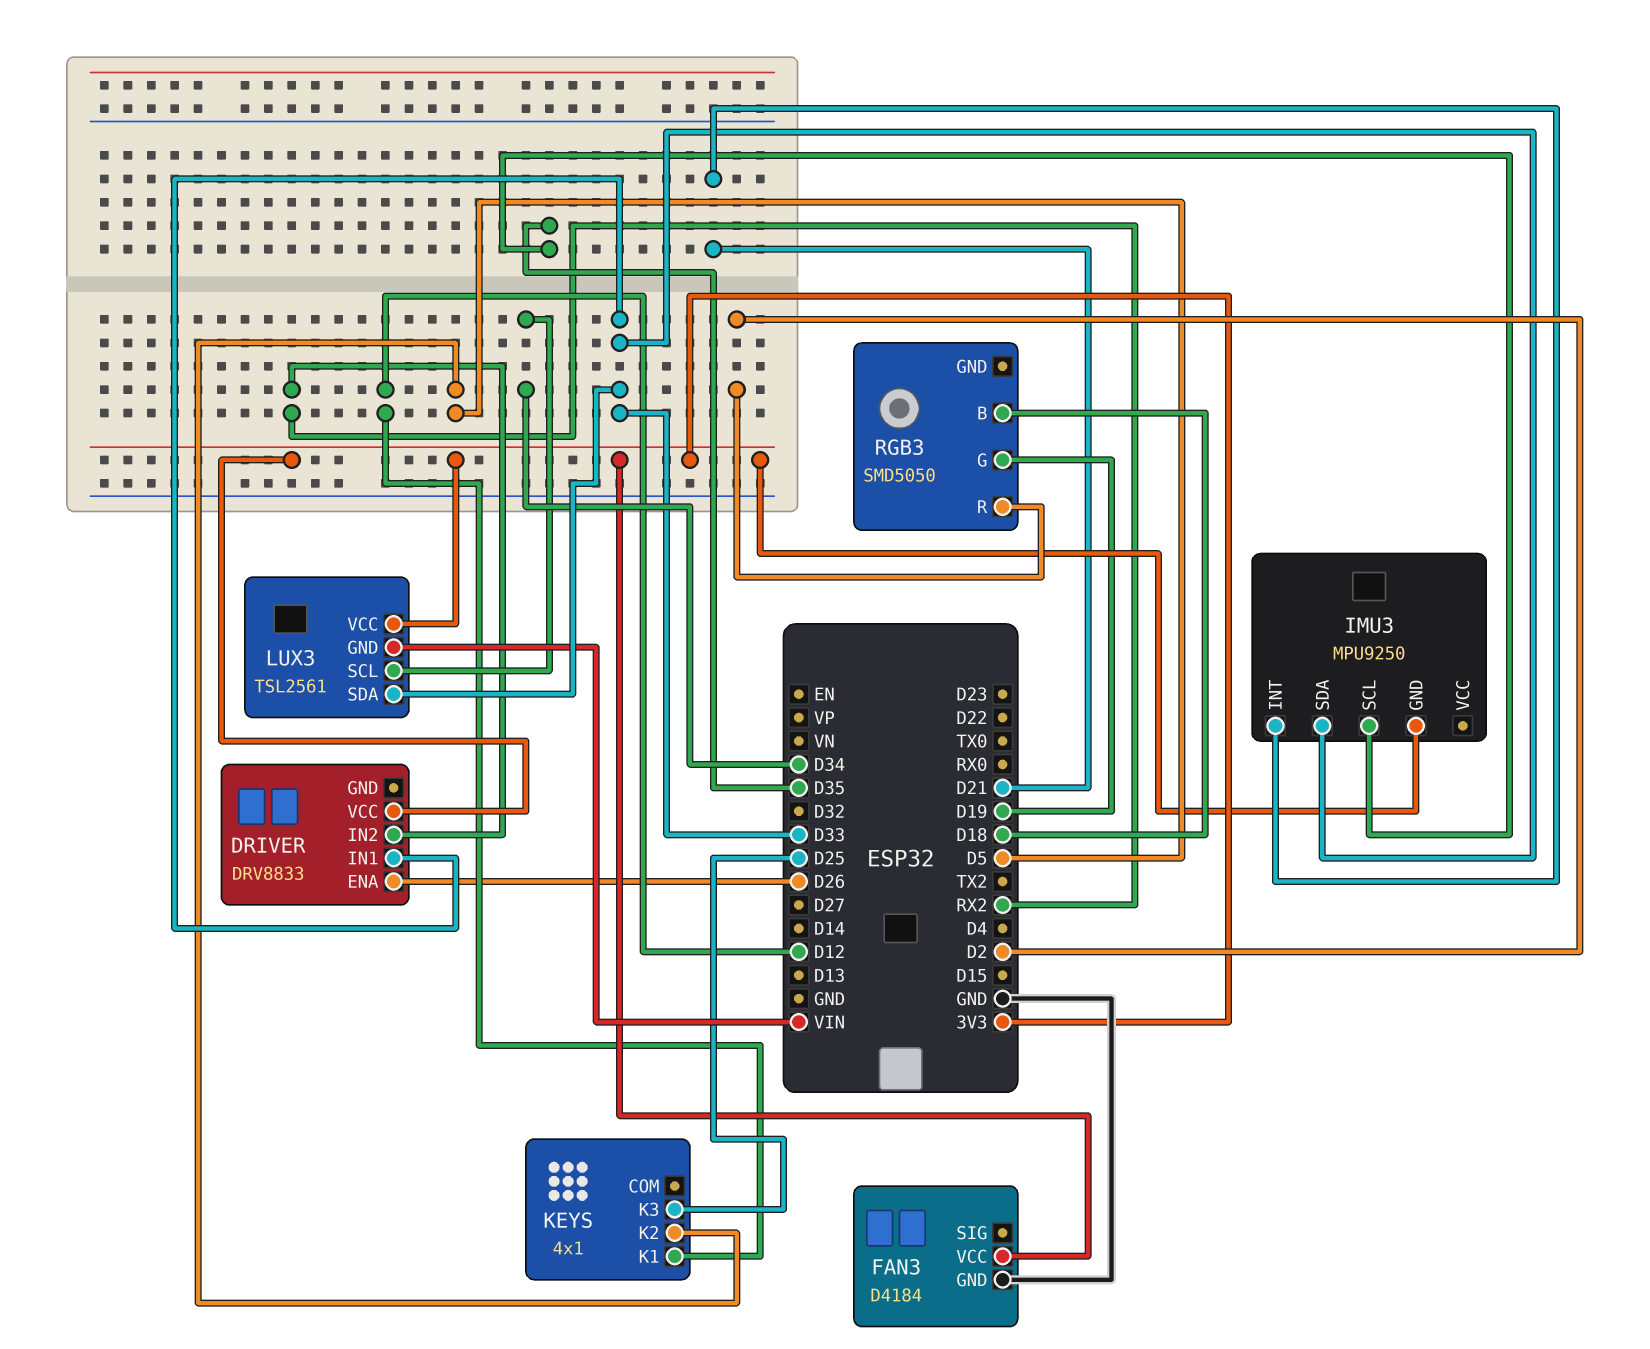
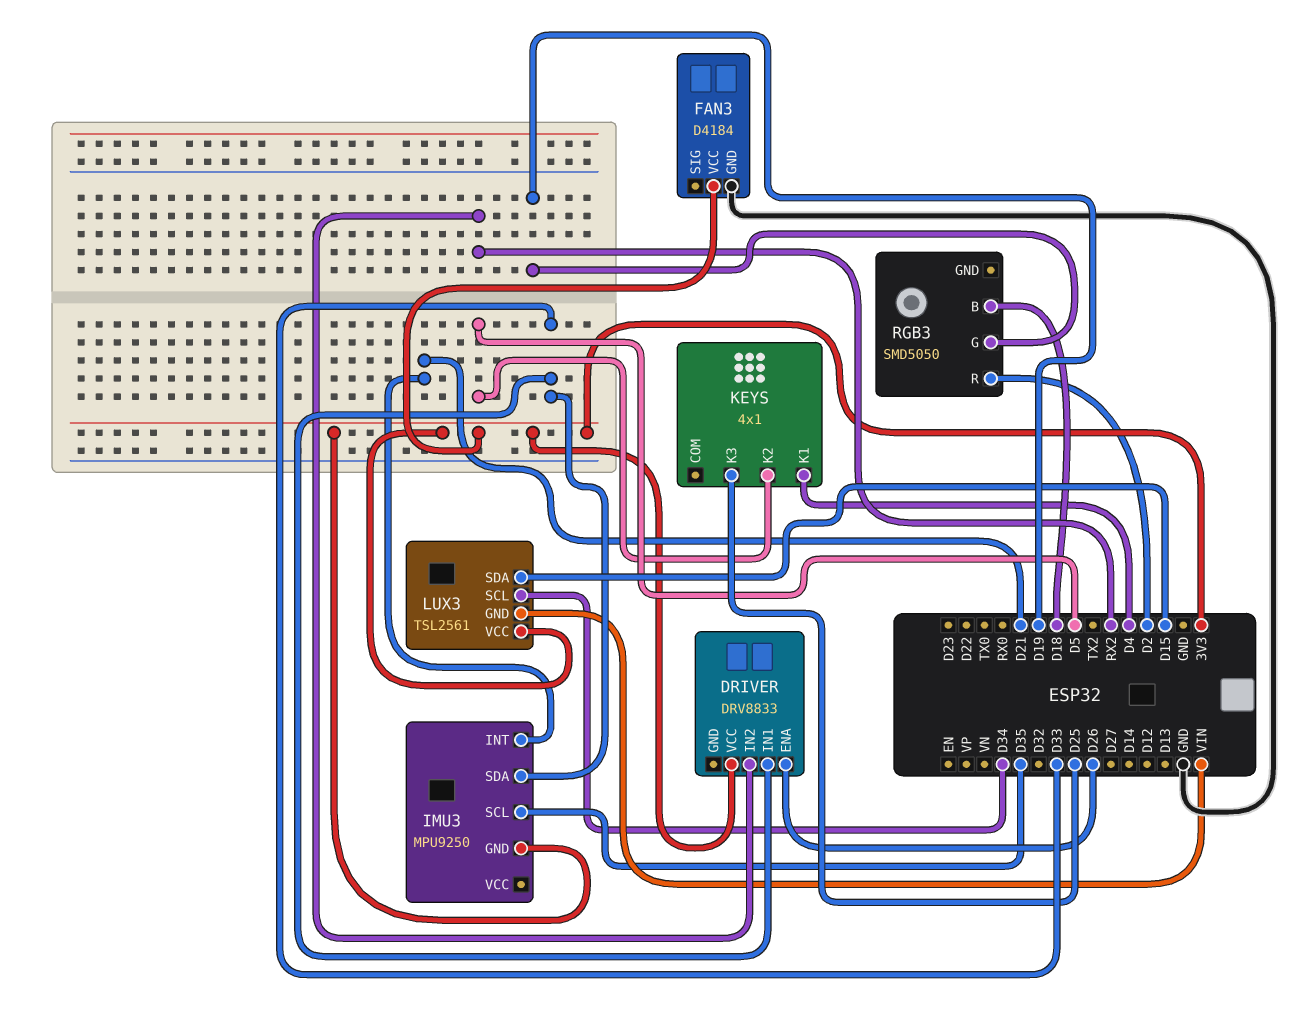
KEYS pin K1: D12 -> D4
LUX3 pin SDA: D33 -> D15

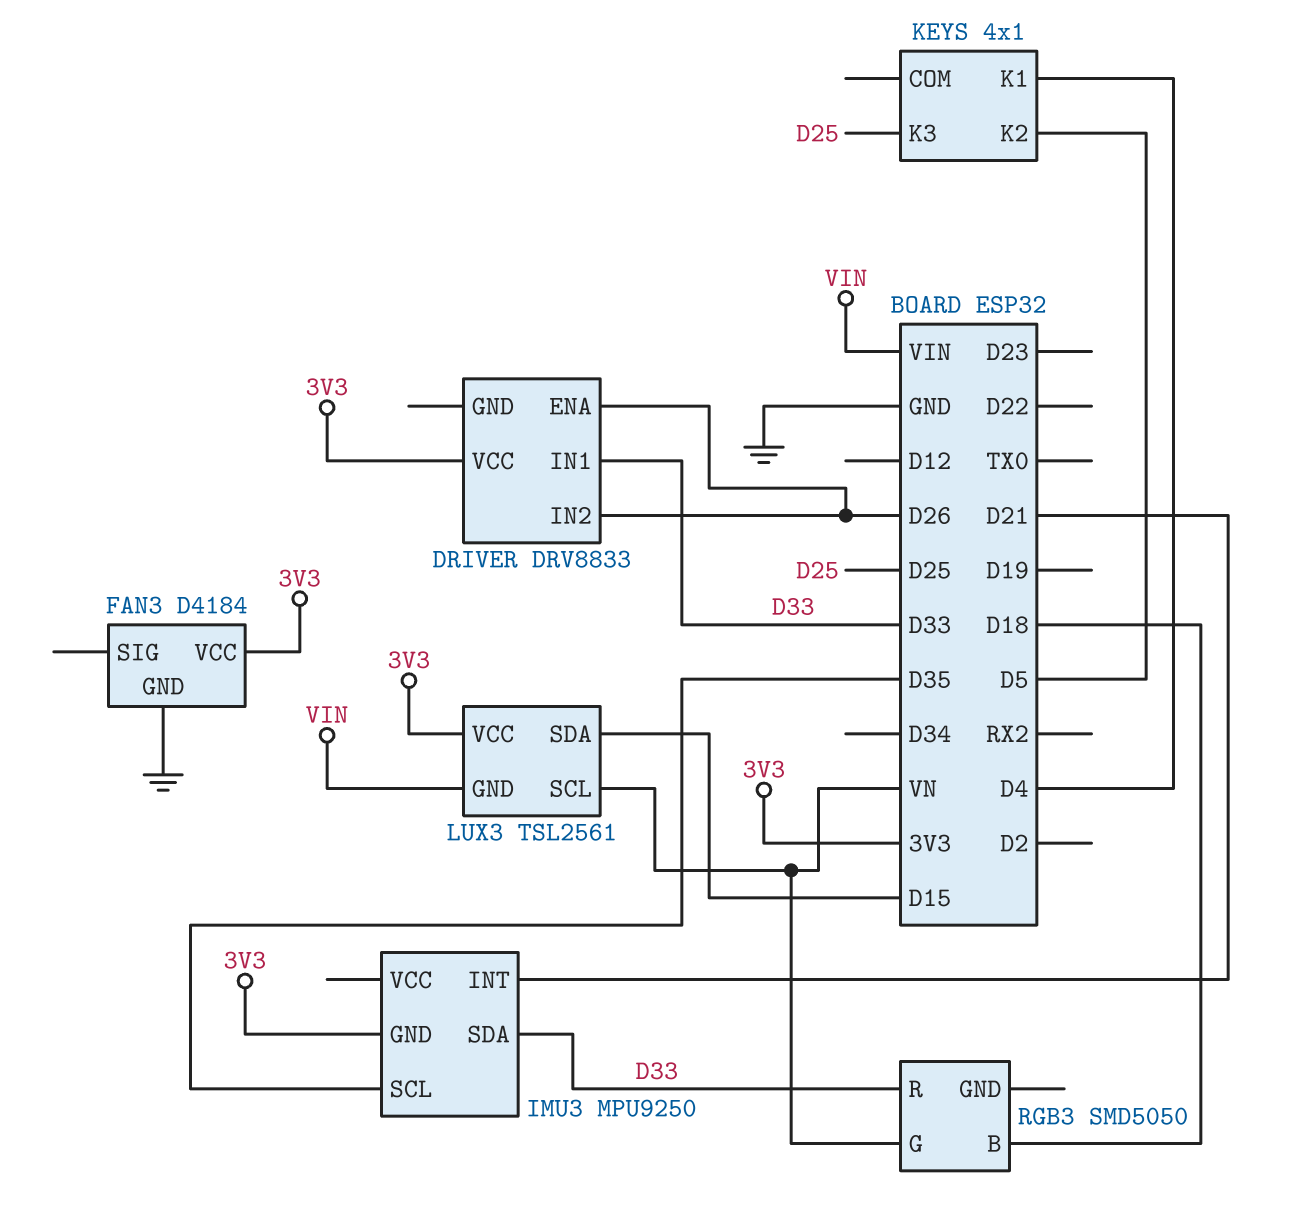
DRIVER pin IN2: RX2 -> D26
LUX3 pin SCL: D34 -> VN
RGB3 pin G: D19 -> VN
RGB3 pin R: D2 -> D33

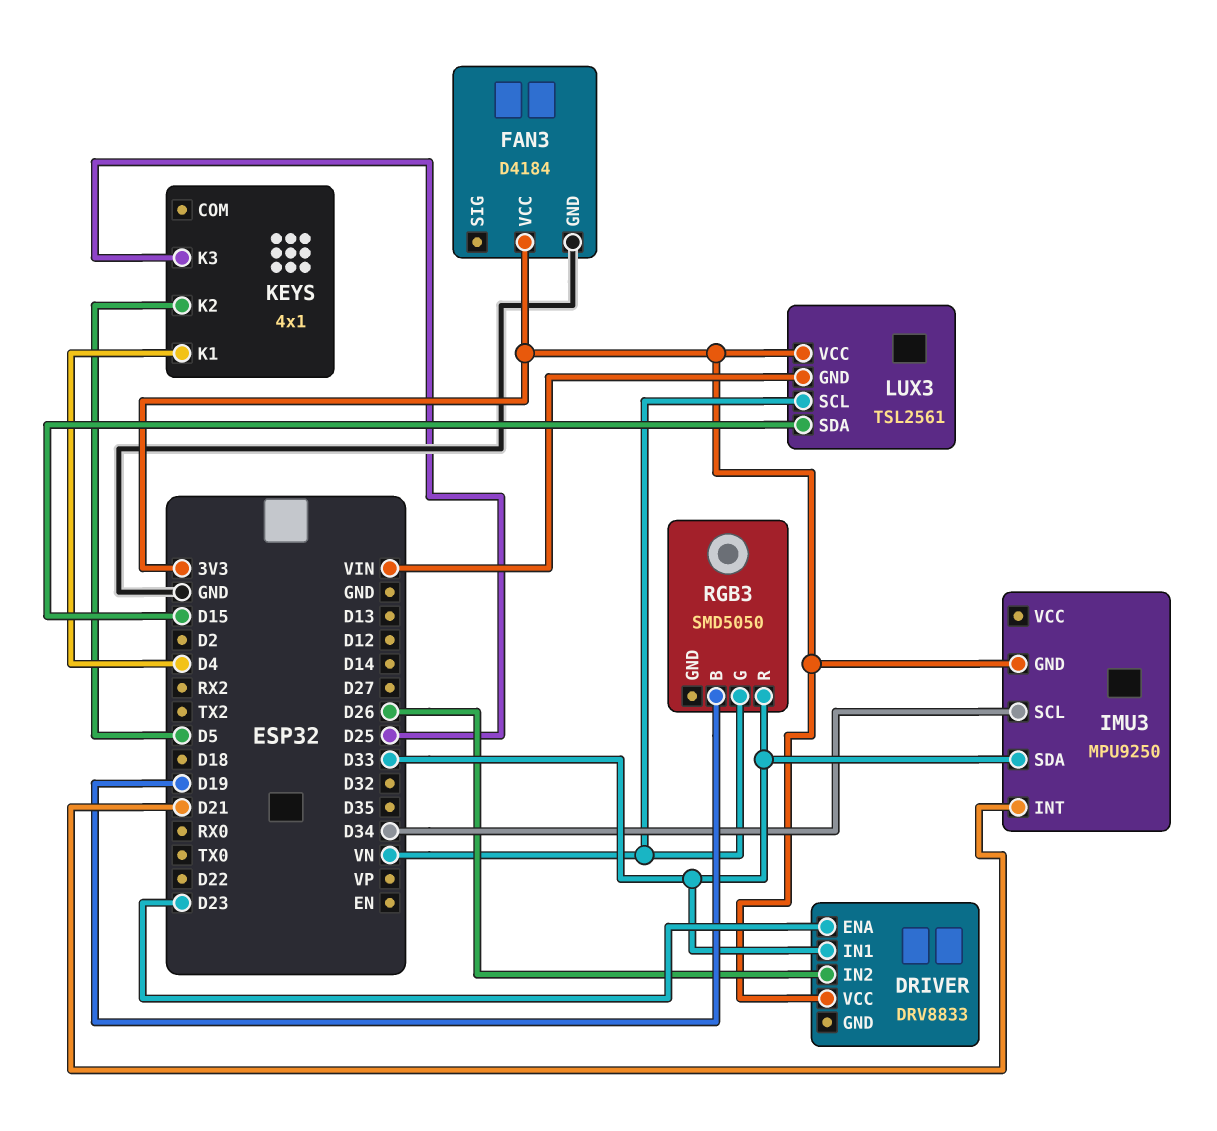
DRIVER pin ENA: D26 -> D23
IMU3 pin SCL: D35 -> D34
RGB3 pin B: D18 -> D19

